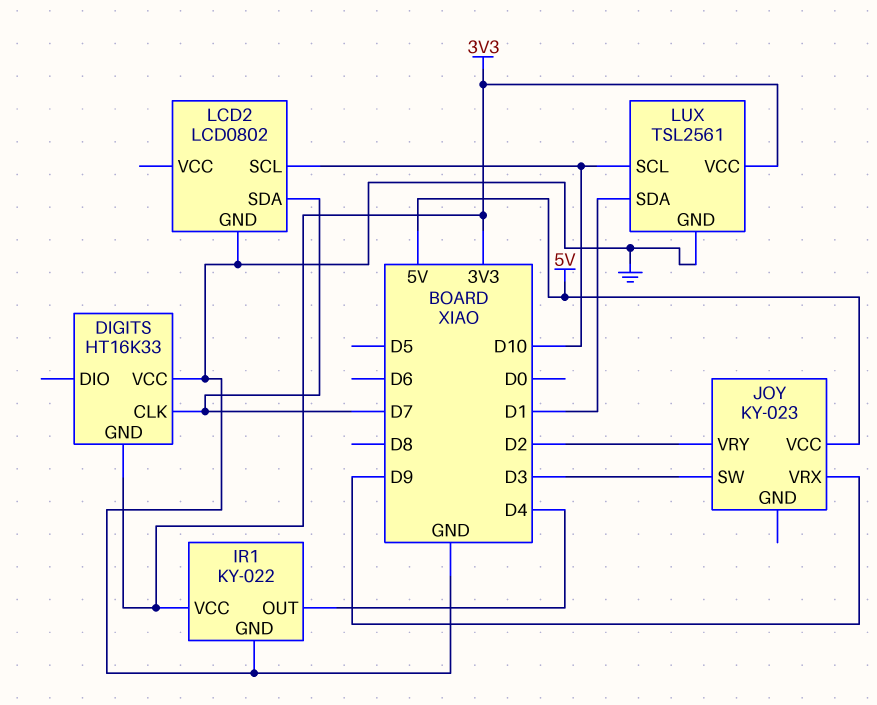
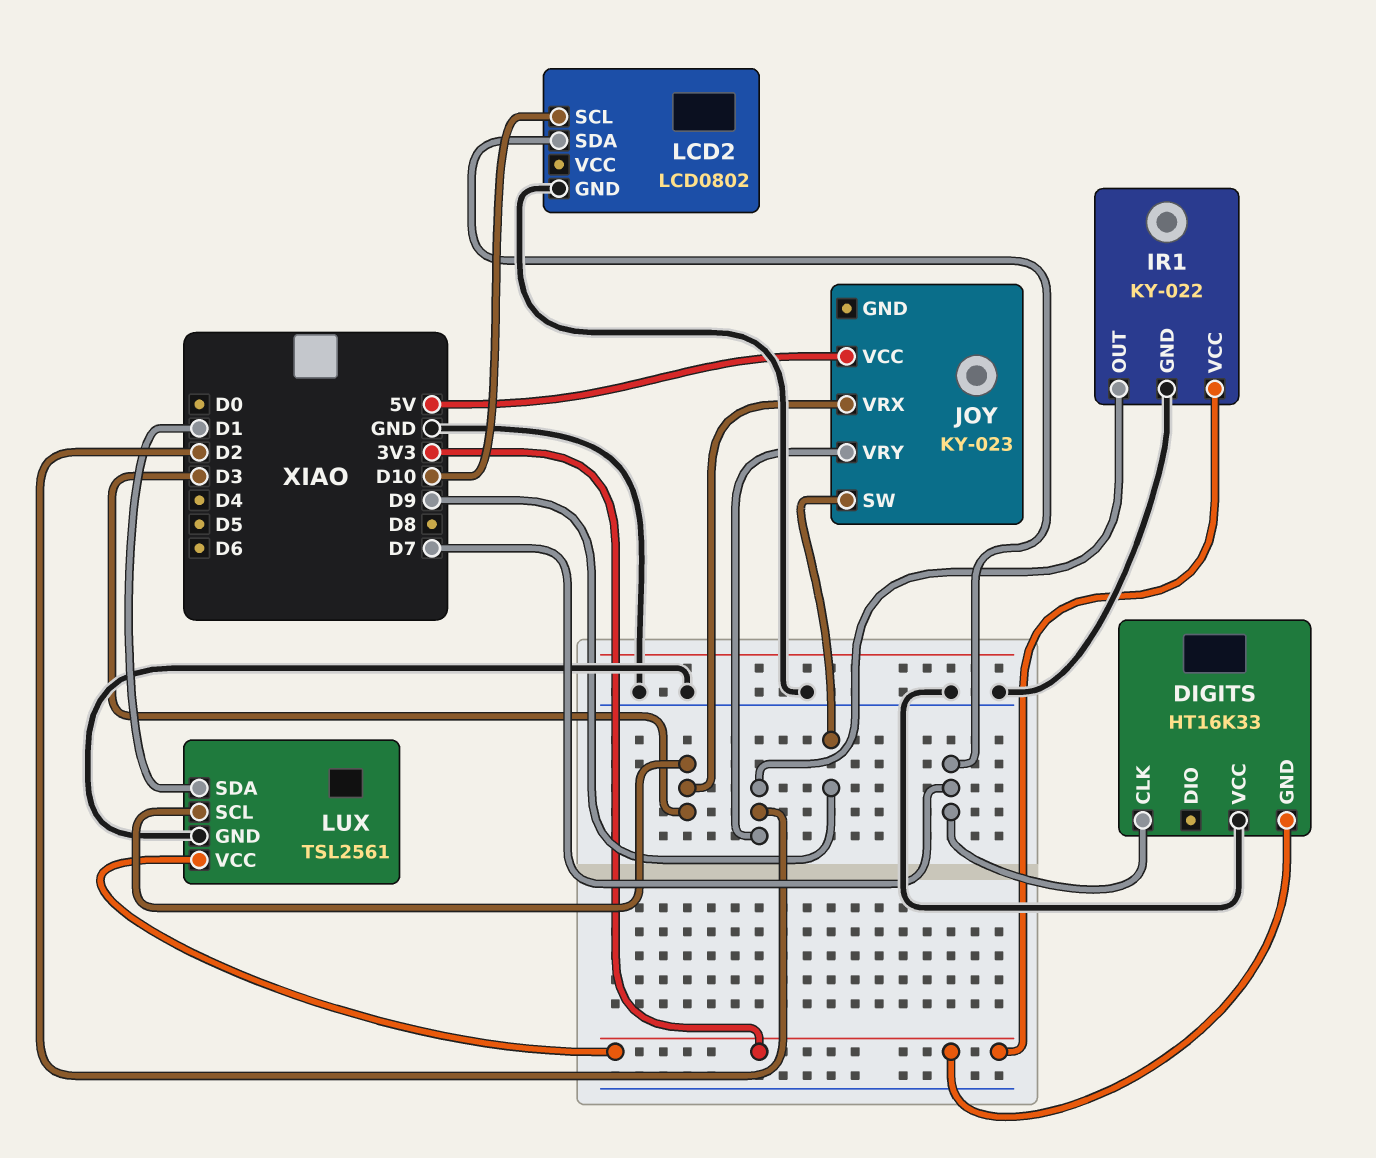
IR1 pin OUT: D4 -> D2
JOY pin SW: D3 -> D9
JOY pin VRX: D9 -> D3
LUX pin SCL: D10 -> D3

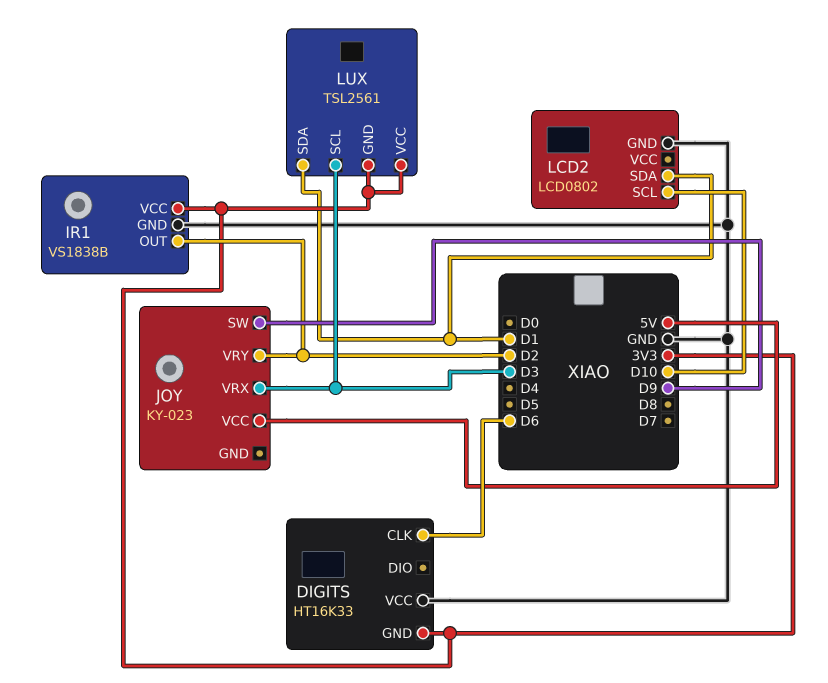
DIGITS pin CLK: D7 -> D6
IR1: KY-022 -> VS1838B
LCD2 pin SDA: D7 -> D1
LUX pin GND: GND -> 3V3

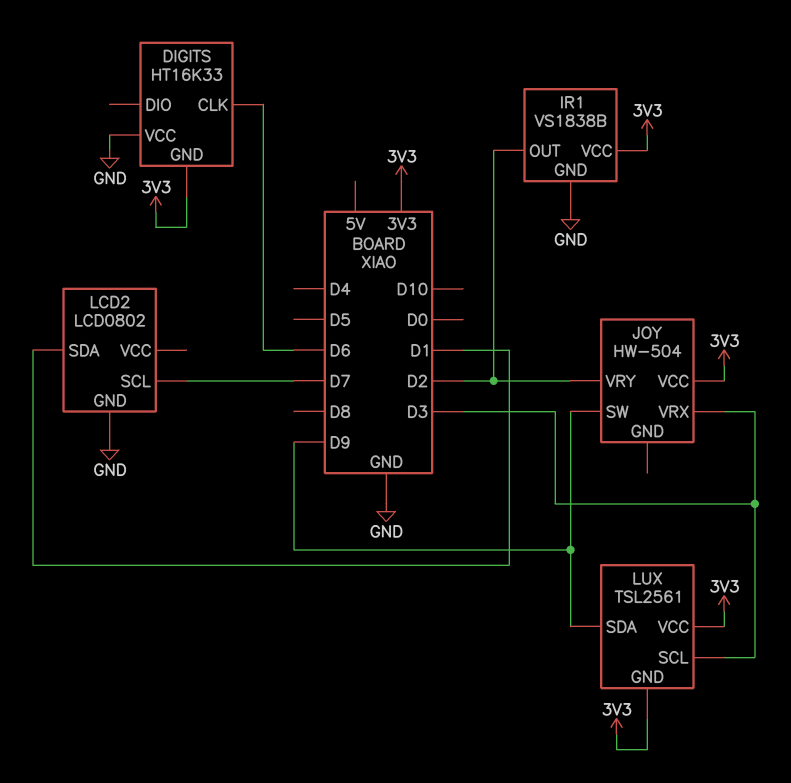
JOY: KY-023 -> HW-504
JOY pin VCC: 5V -> 3V3
LCD2 pin SCL: D10 -> D7
LUX pin SDA: D1 -> D9

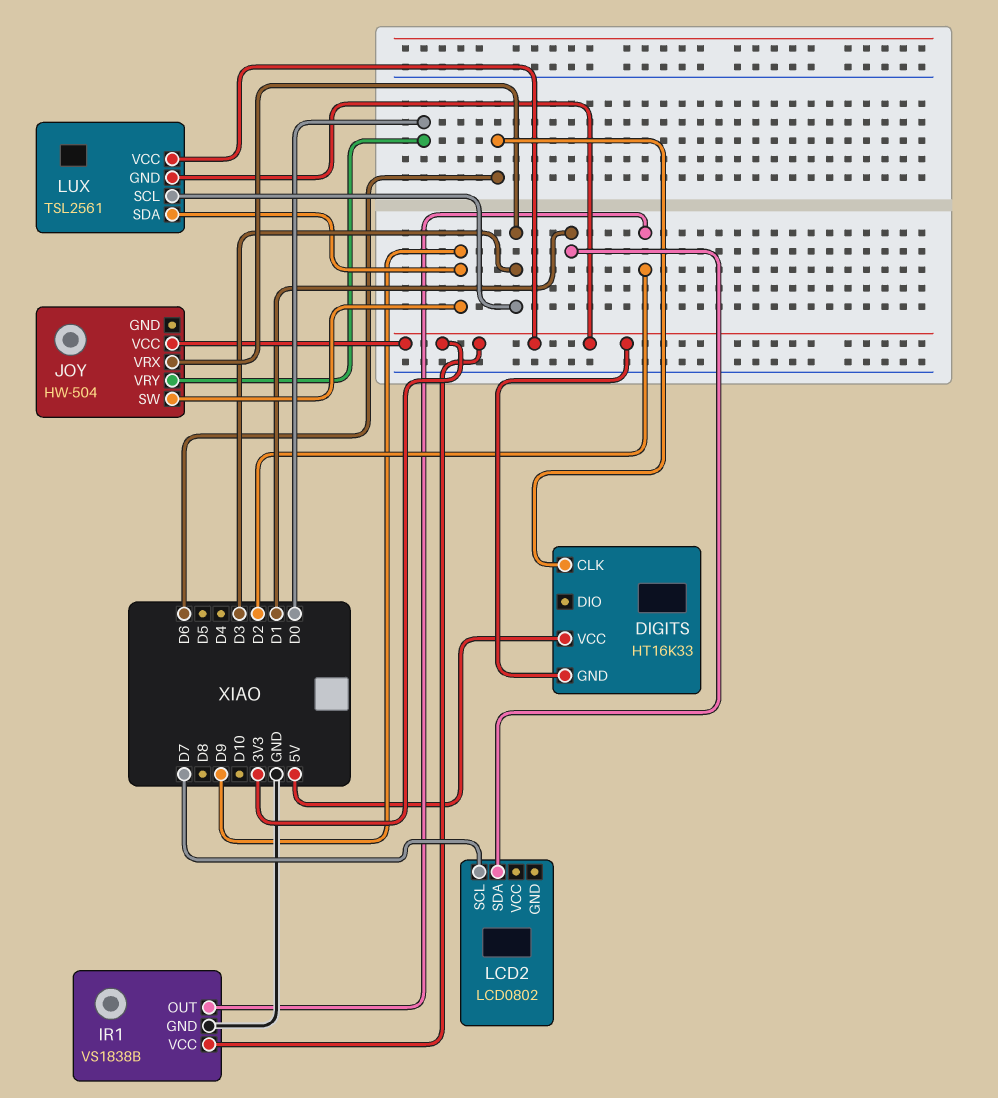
DIGITS pin VCC: GND -> 5V
JOY pin VRY: D2 -> D0
LCD2 pin GND: GND -> none

